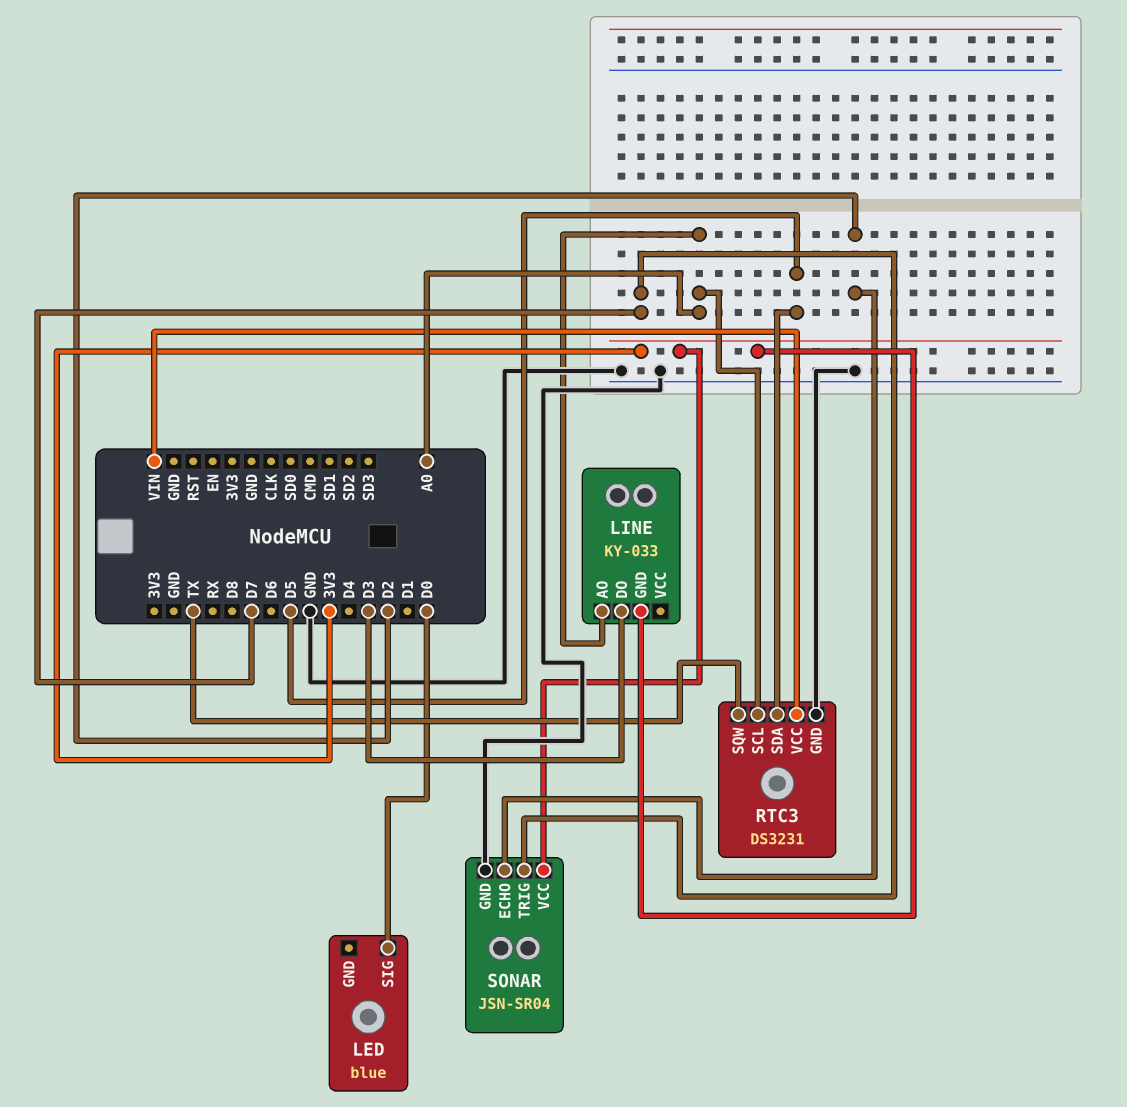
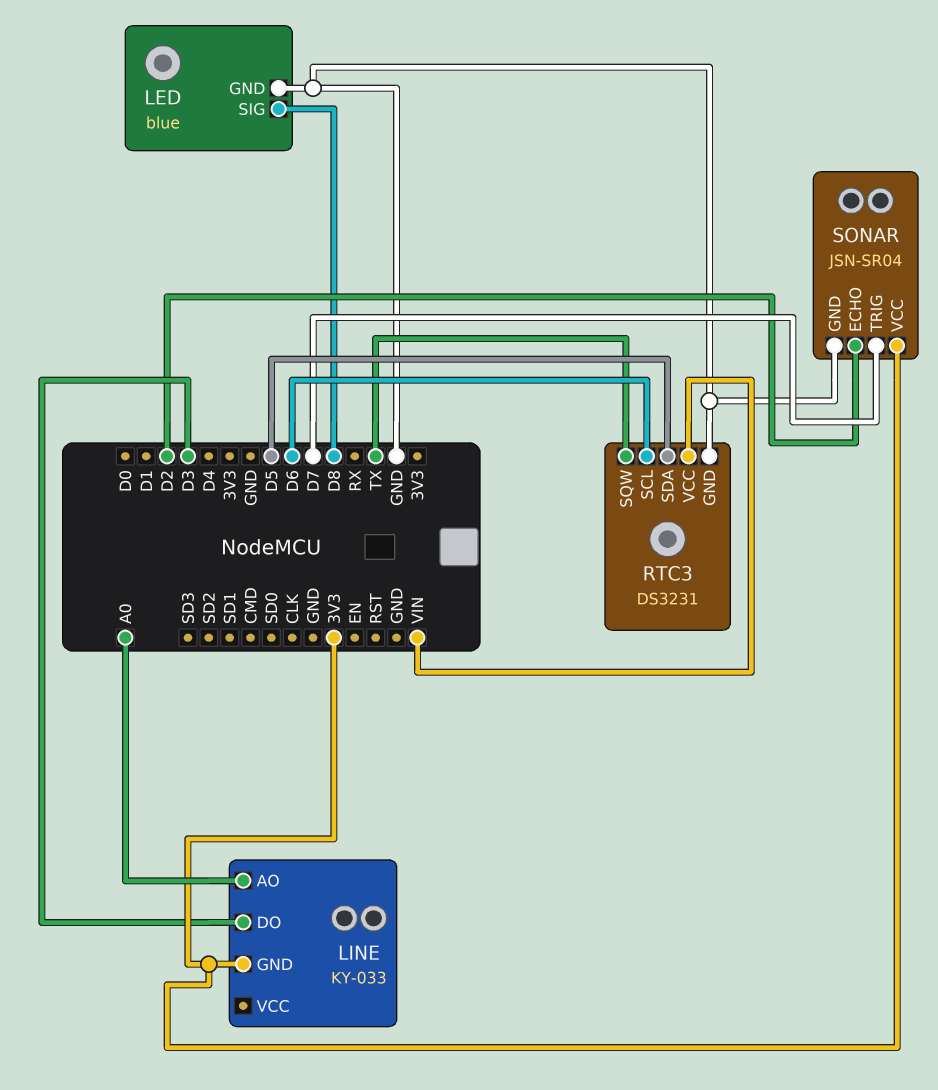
LED pin GND: none -> GND
LED pin SIG: D0 -> D8
RTC3 pin SCL: A0 -> D6

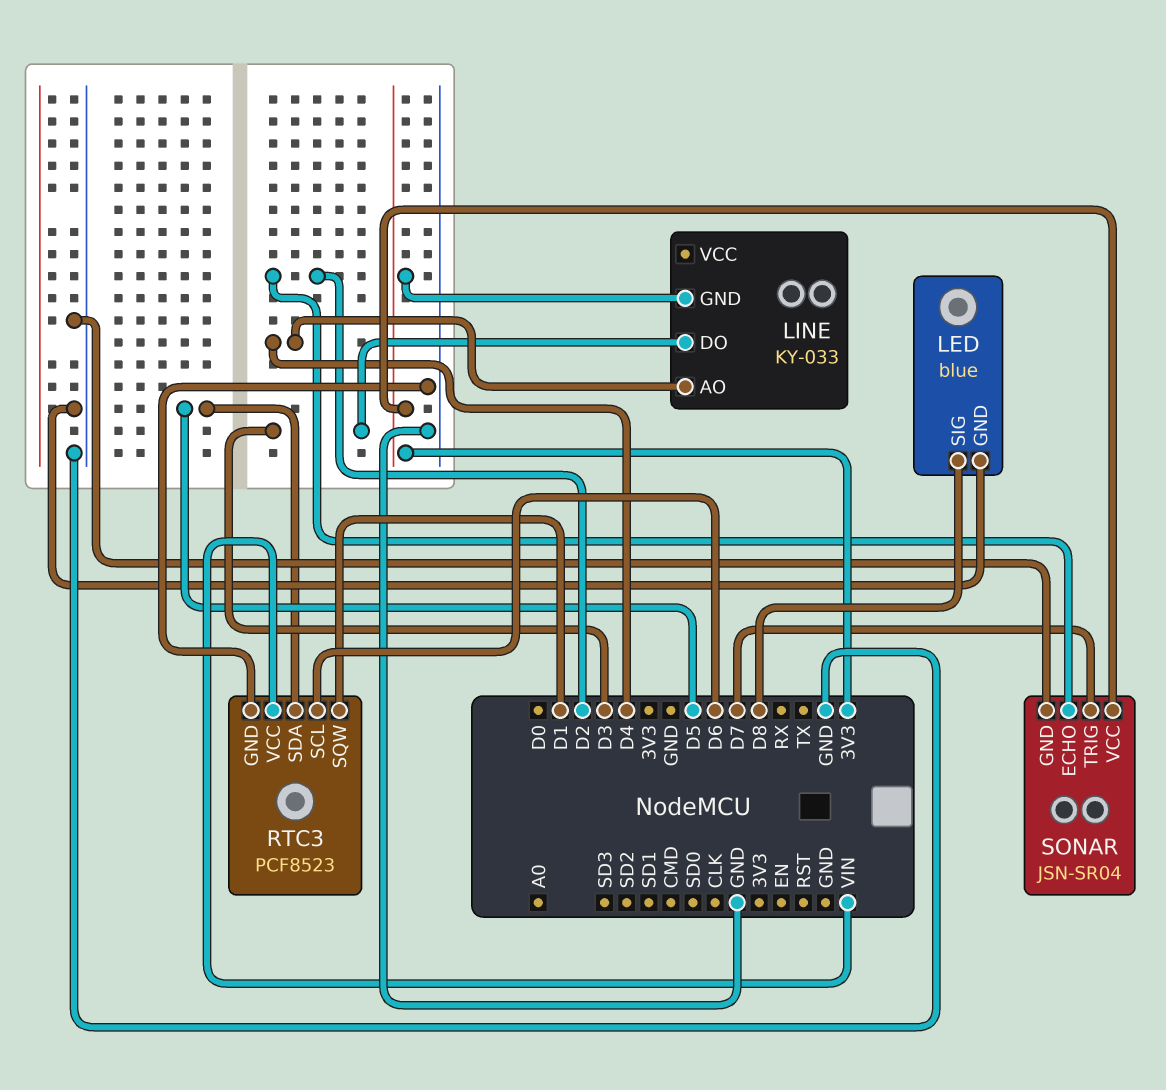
LINE pin AO: A0 -> D4
RTC3: DS3231 -> PCF8523
RTC3 pin SQW: TX -> D1

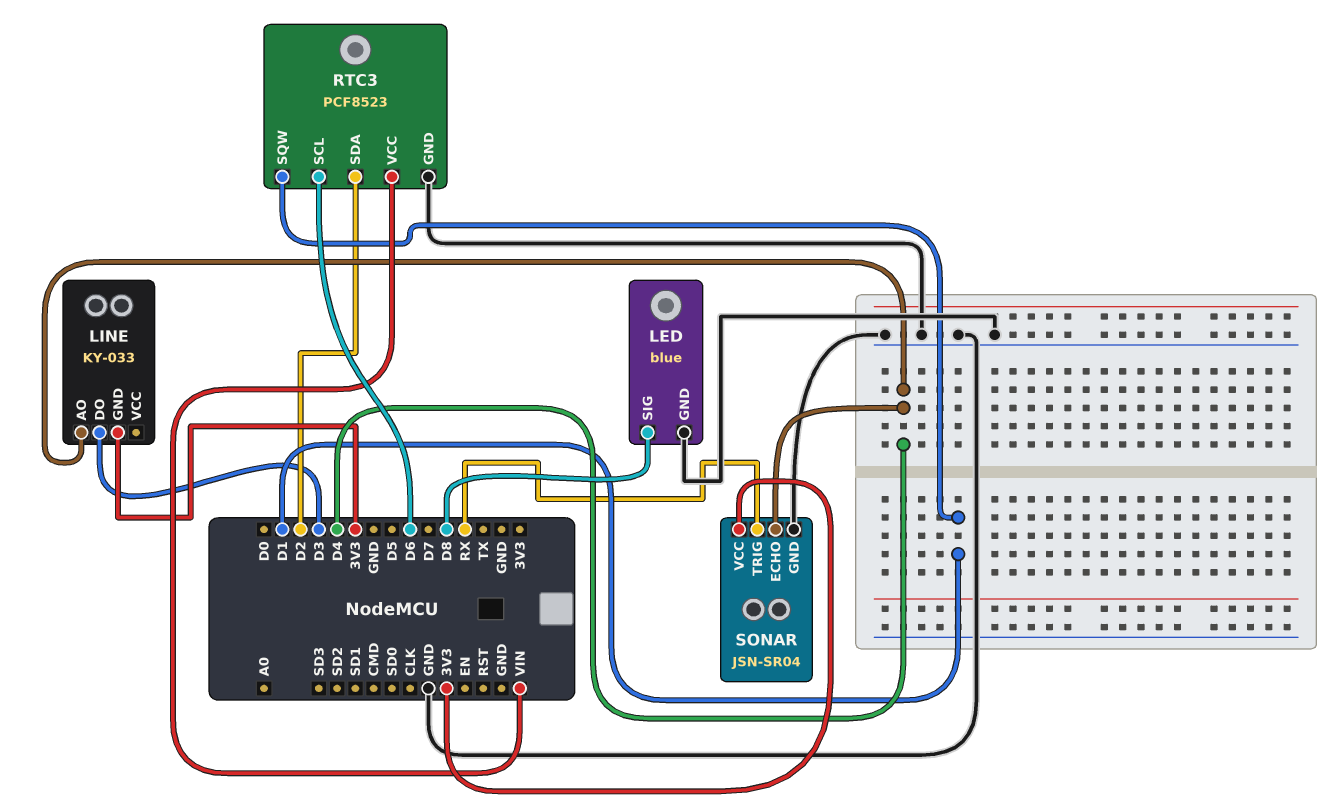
RTC3 pin SDA: D5 -> D2
SONAR pin ECHO: D2 -> D4
SONAR pin TRIG: D7 -> RX

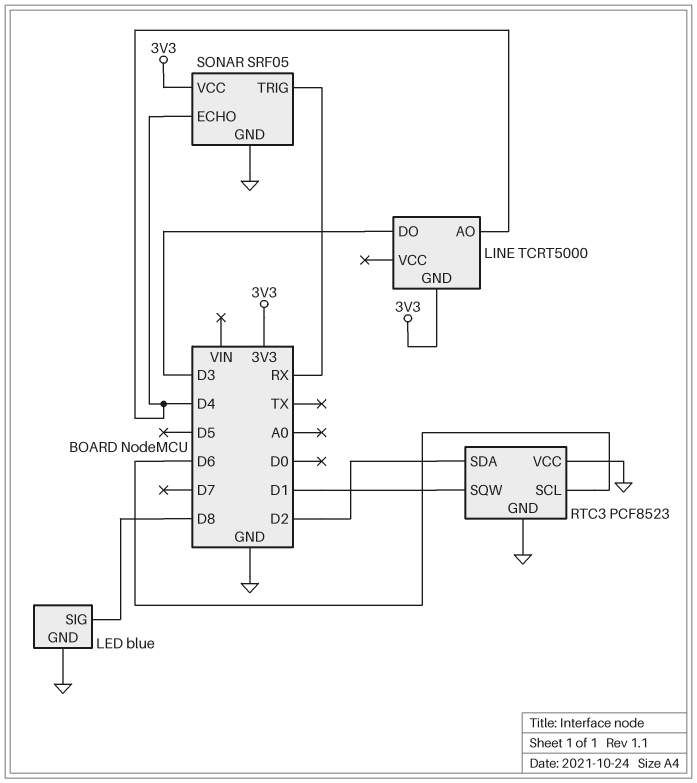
LINE: KY-033 -> TCRT5000
RTC3 pin VCC: VIN -> GND
SONAR: JSN-SR04 -> SRF05

